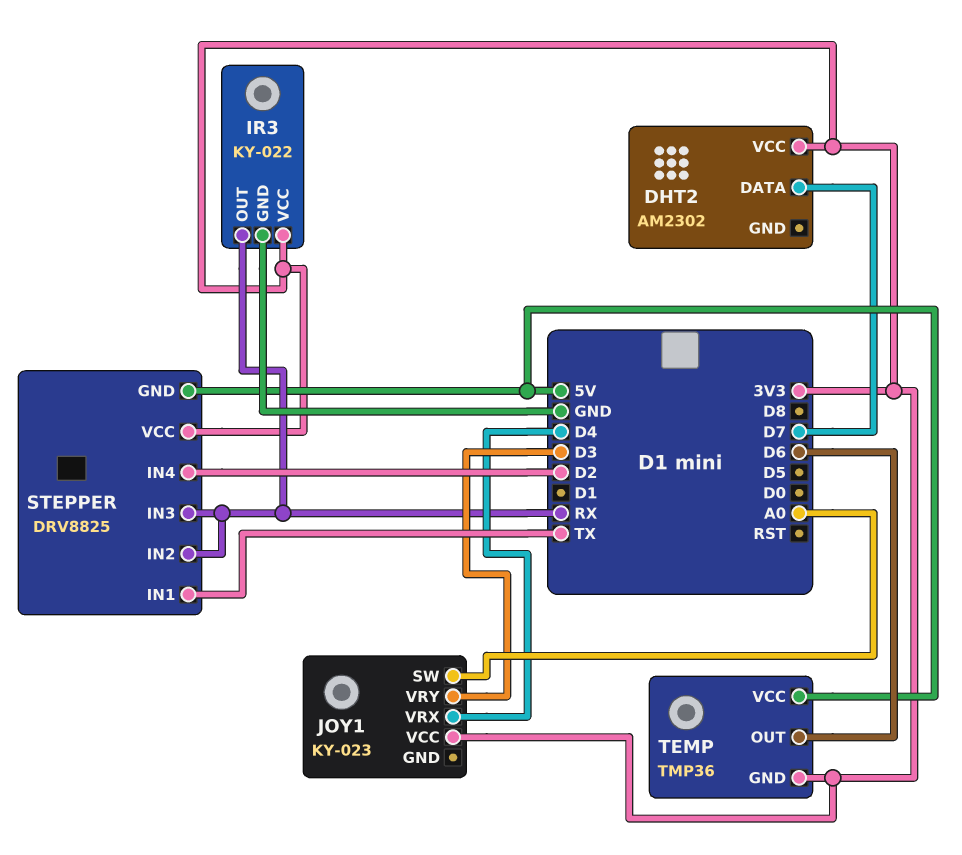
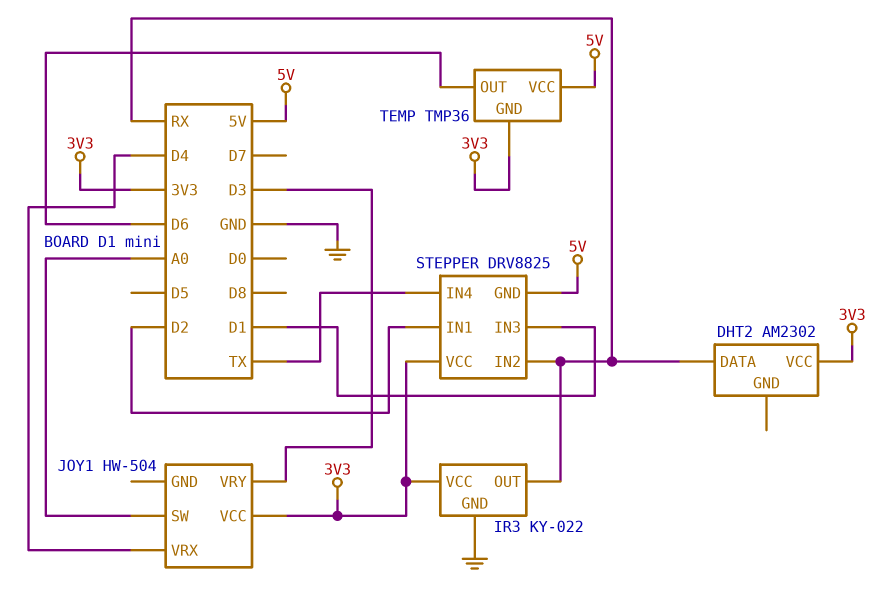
DHT2 pin DATA: D7 -> RX
JOY1: KY-023 -> HW-504
STEPPER pin IN1: TX -> D2
STEPPER pin IN3: RX -> D1
STEPPER pin IN4: D2 -> TX

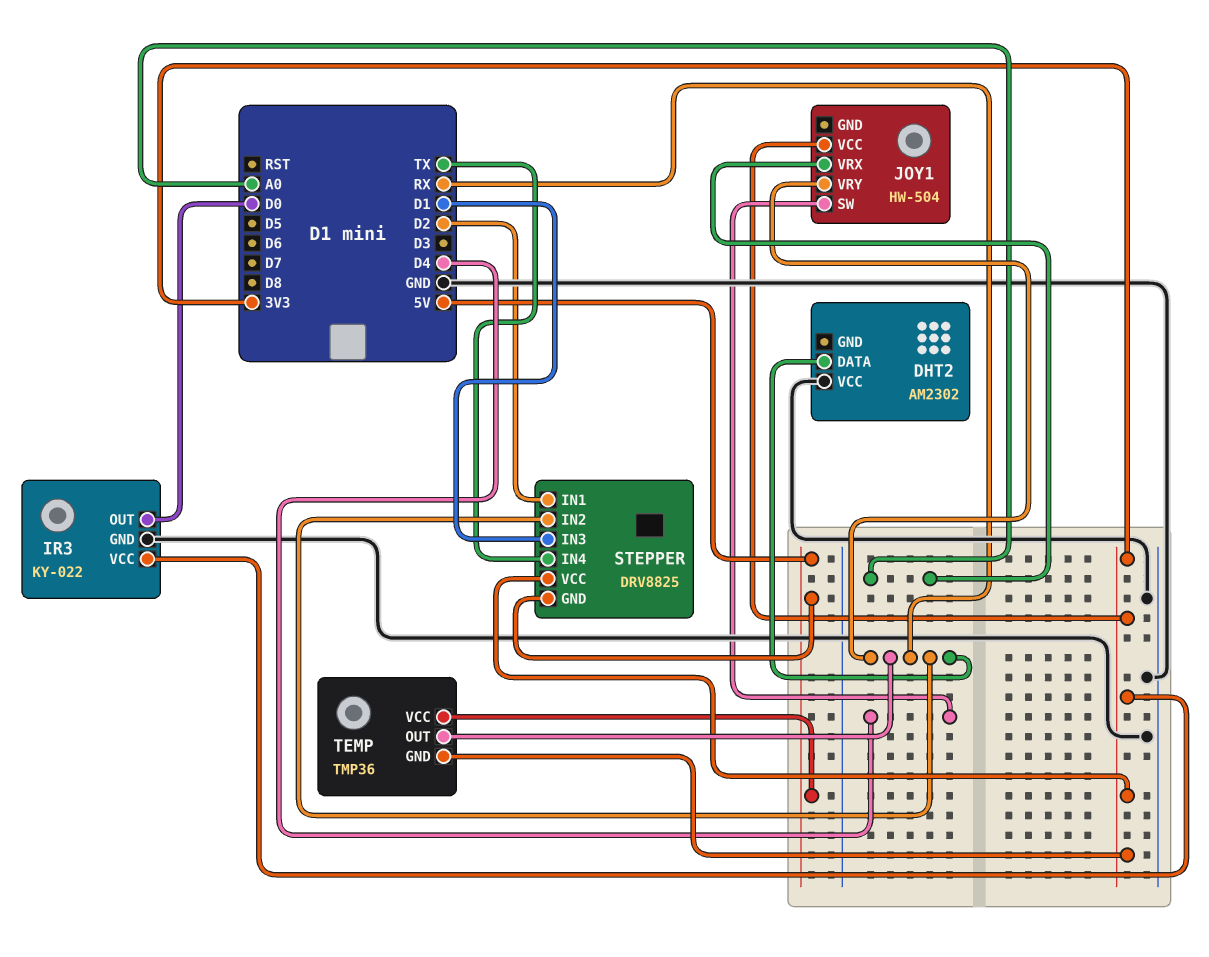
DHT2 pin VCC: 3V3 -> GND
IR3 pin OUT: RX -> D0
JOY1 pin SW: A0 -> D4
JOY1 pin VRX: D4 -> A0
JOY1 pin VRY: D3 -> RX
TEMP pin OUT: D6 -> RX

